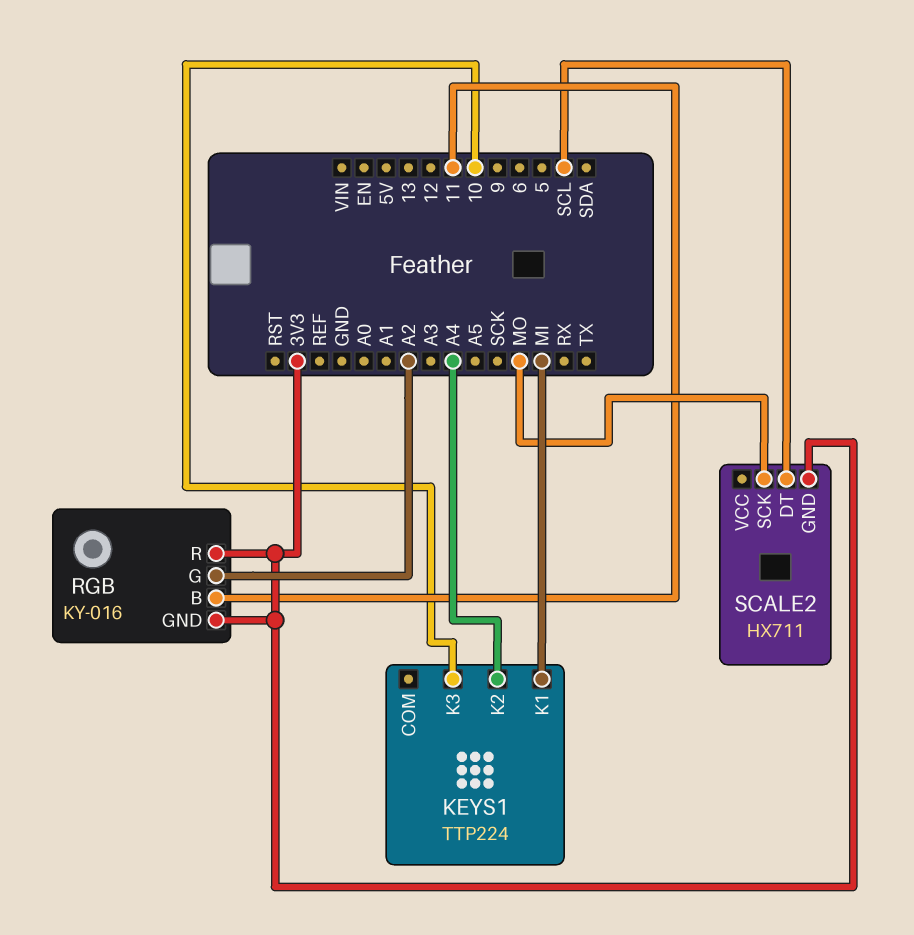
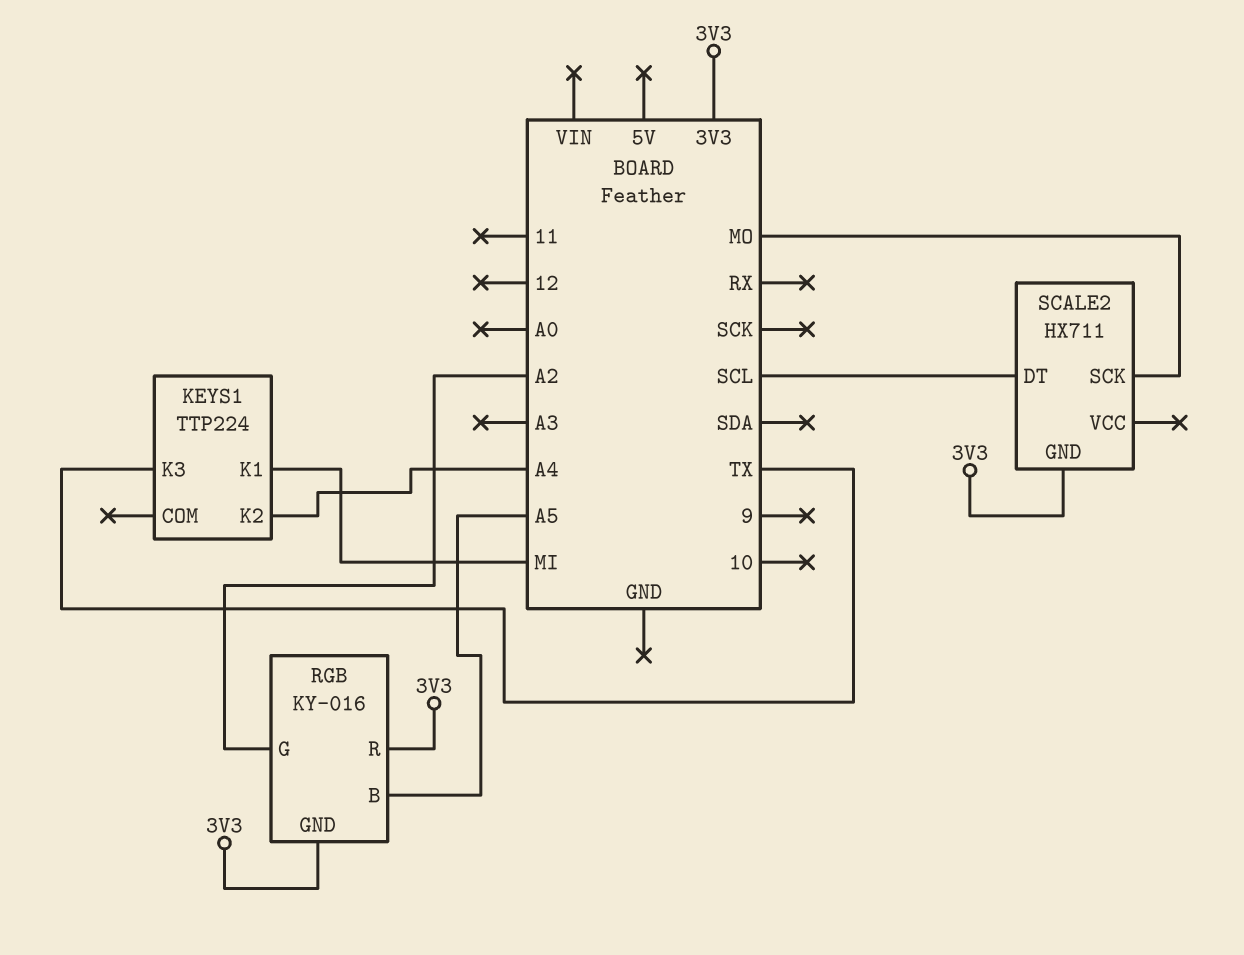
KEYS1 pin K3: 10 -> TX
RGB pin B: 11 -> A5

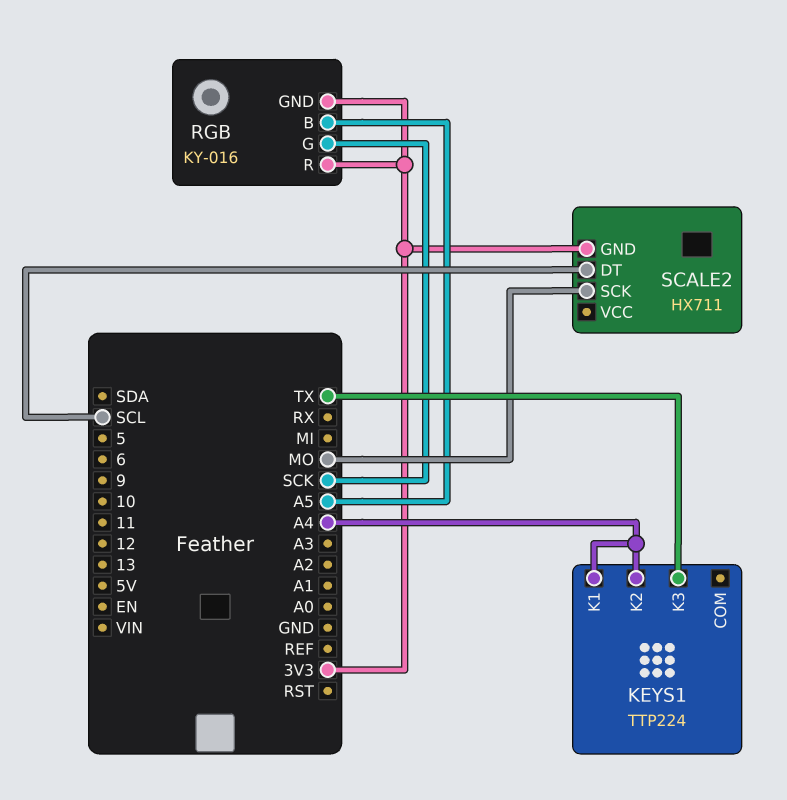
KEYS1 pin K1: MI -> A4
RGB pin G: A2 -> SCK

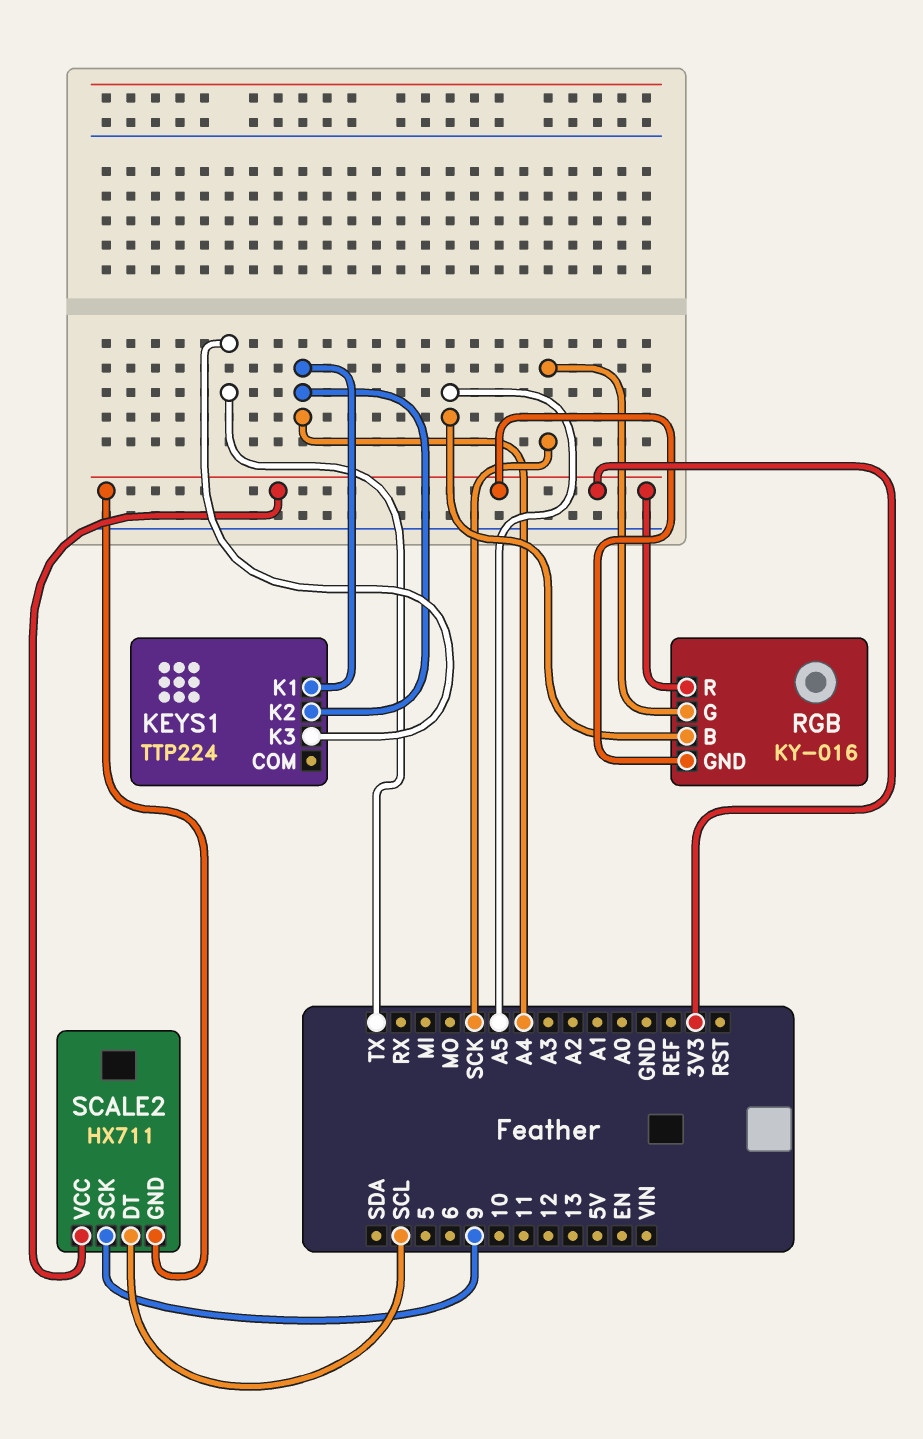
SCALE2 pin SCK: MO -> 9
SCALE2 pin VCC: none -> 3V3

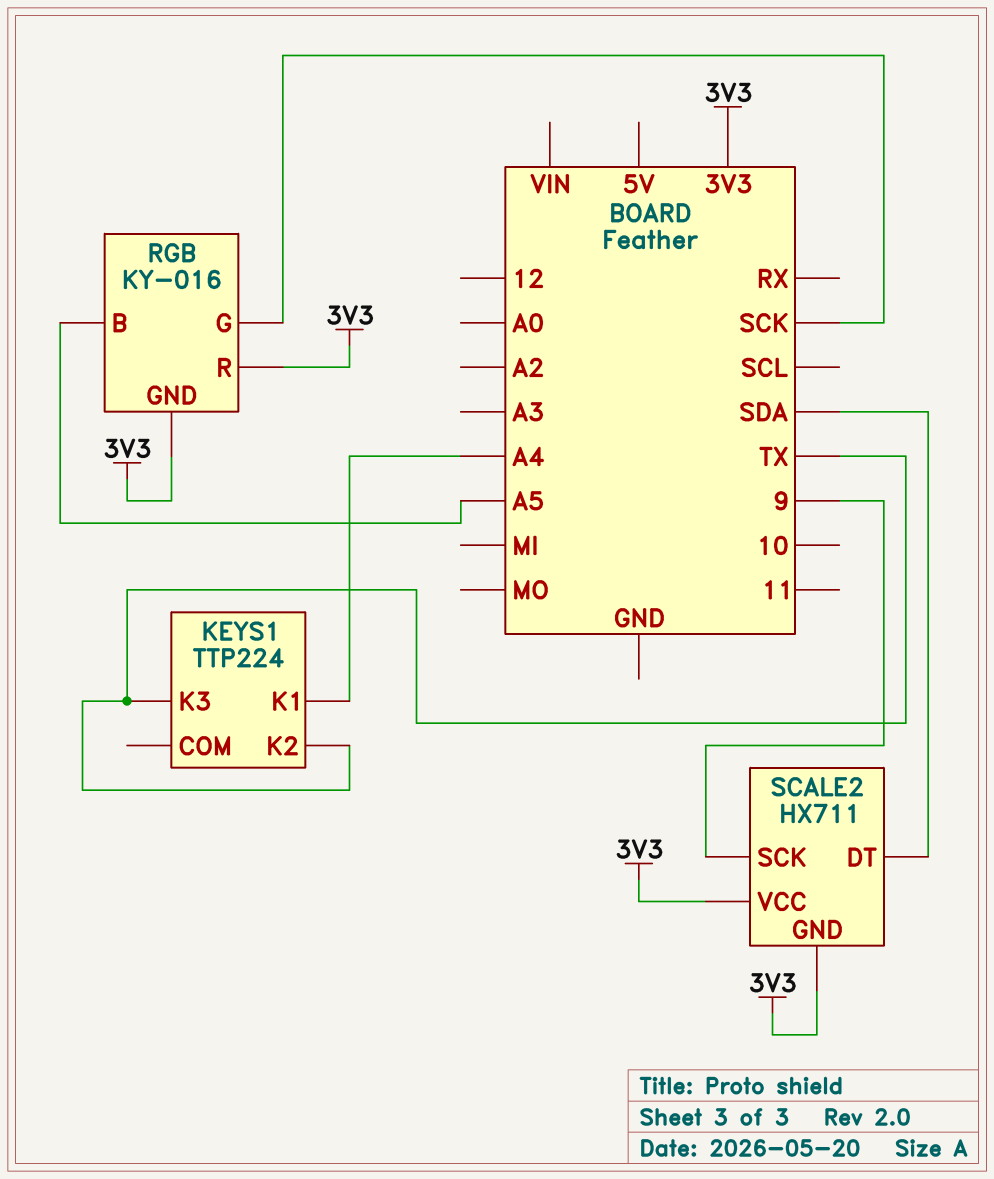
KEYS1 pin K2: A4 -> TX
SCALE2 pin DT: SCL -> SDA

